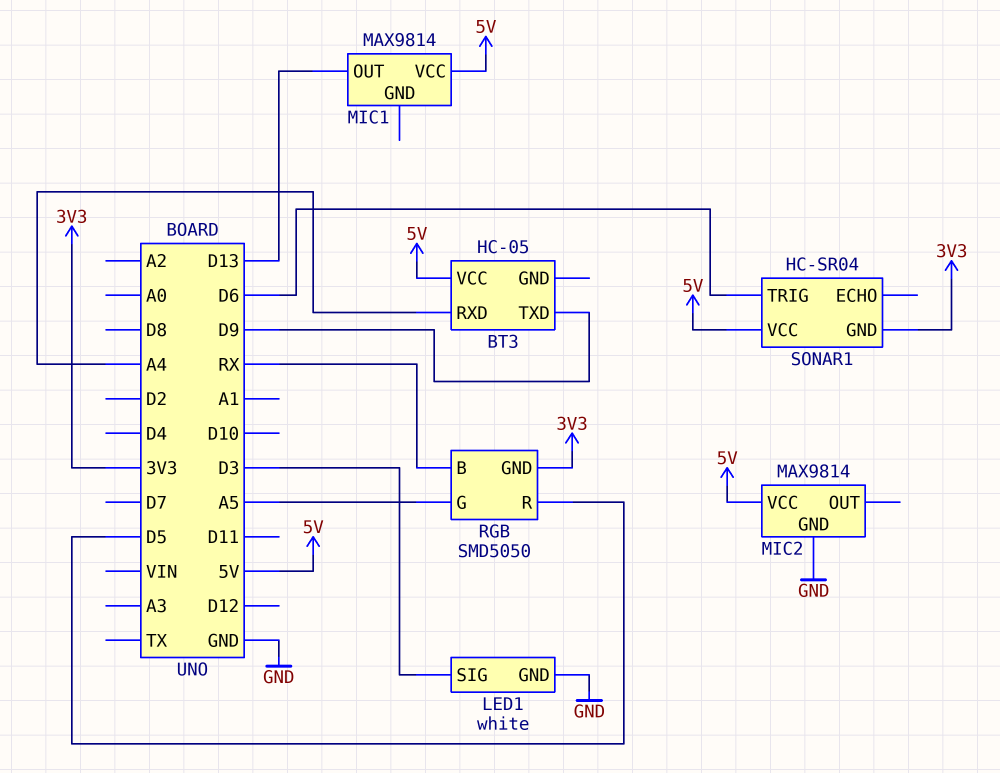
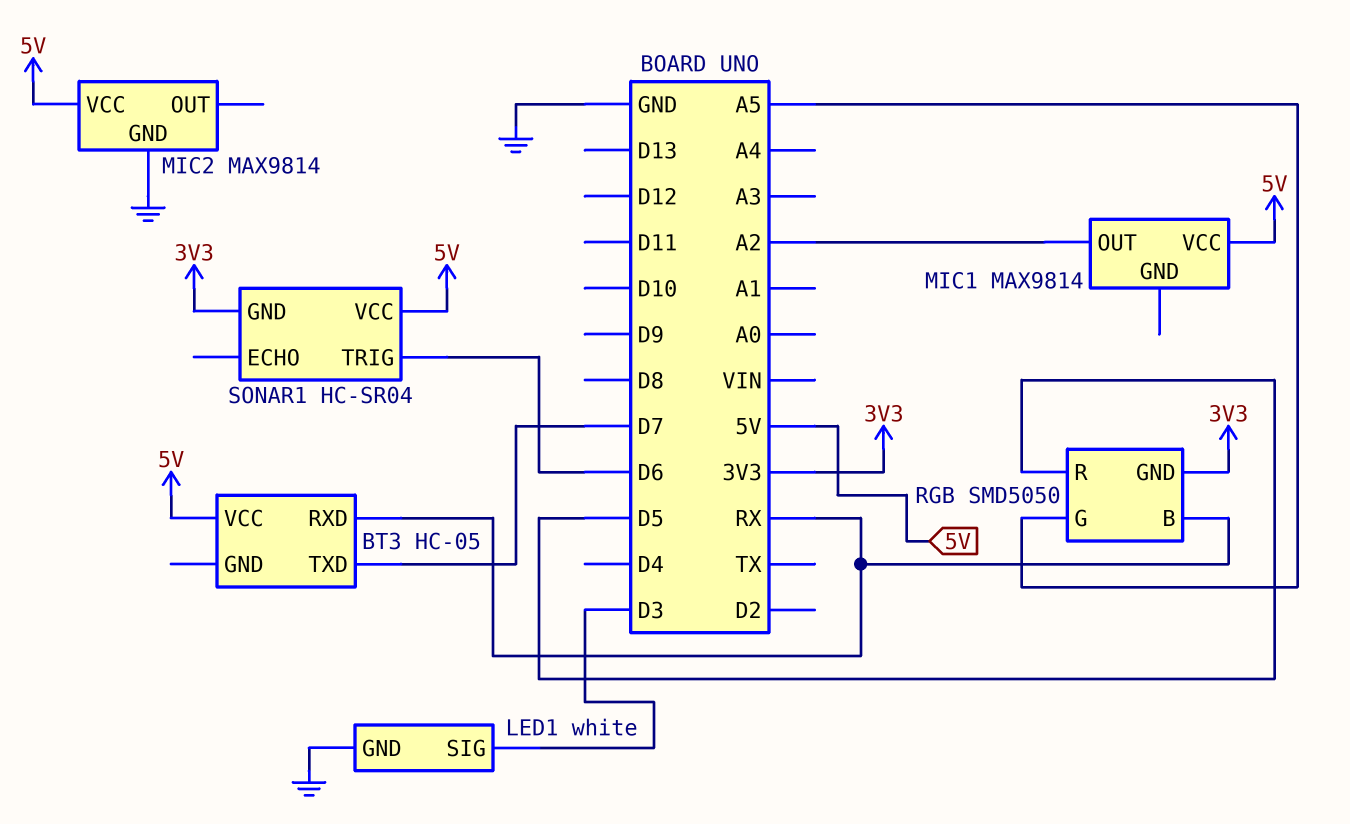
BT3 pin RXD: A4 -> RX
BT3 pin TXD: D9 -> D7
MIC1 pin OUT: D13 -> A2

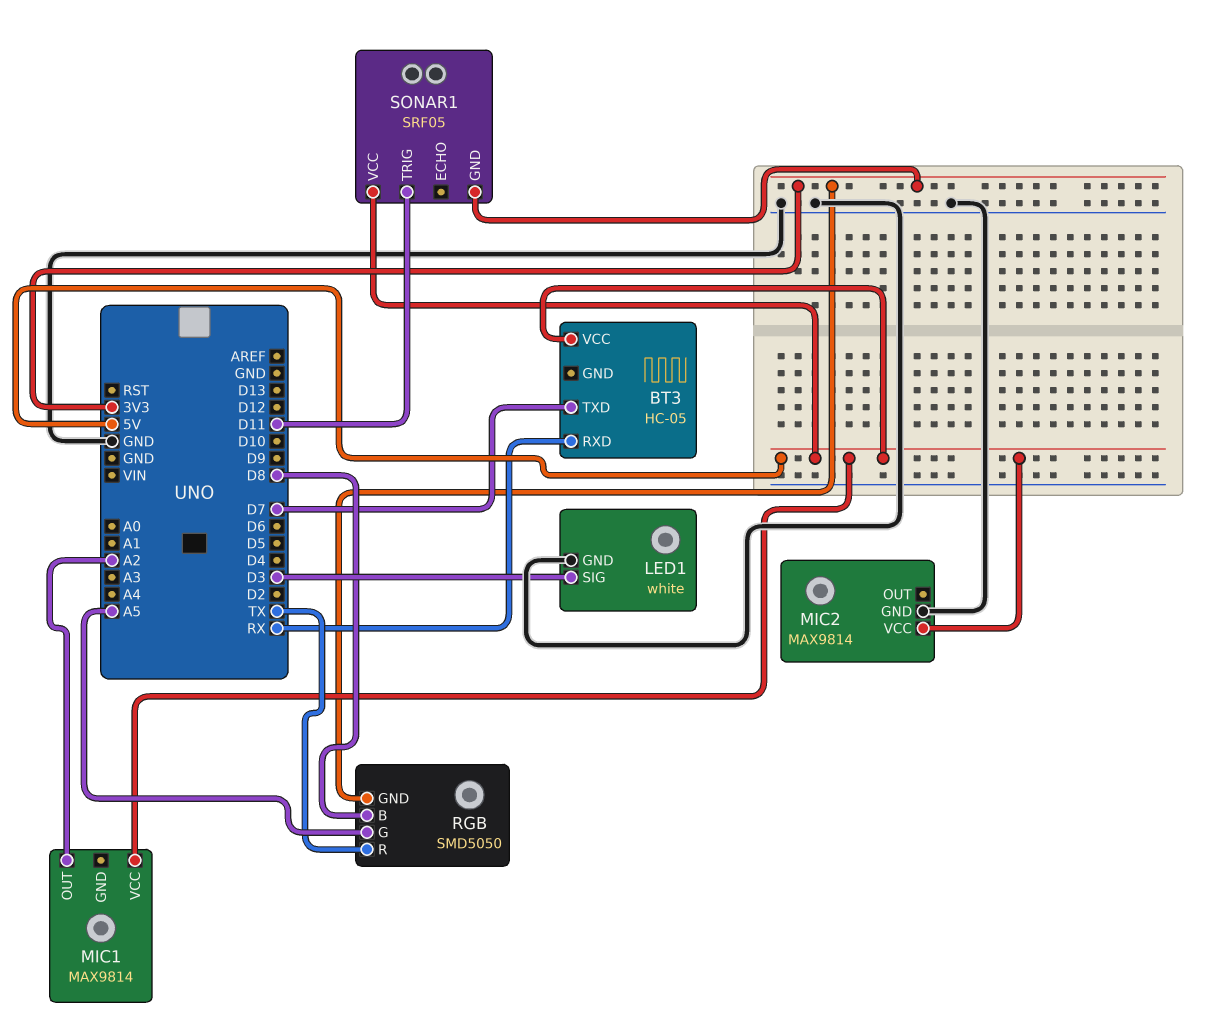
RGB pin B: RX -> D8
RGB pin R: D5 -> TX
SONAR1: HC-SR04 -> SRF05
SONAR1 pin TRIG: D6 -> D11

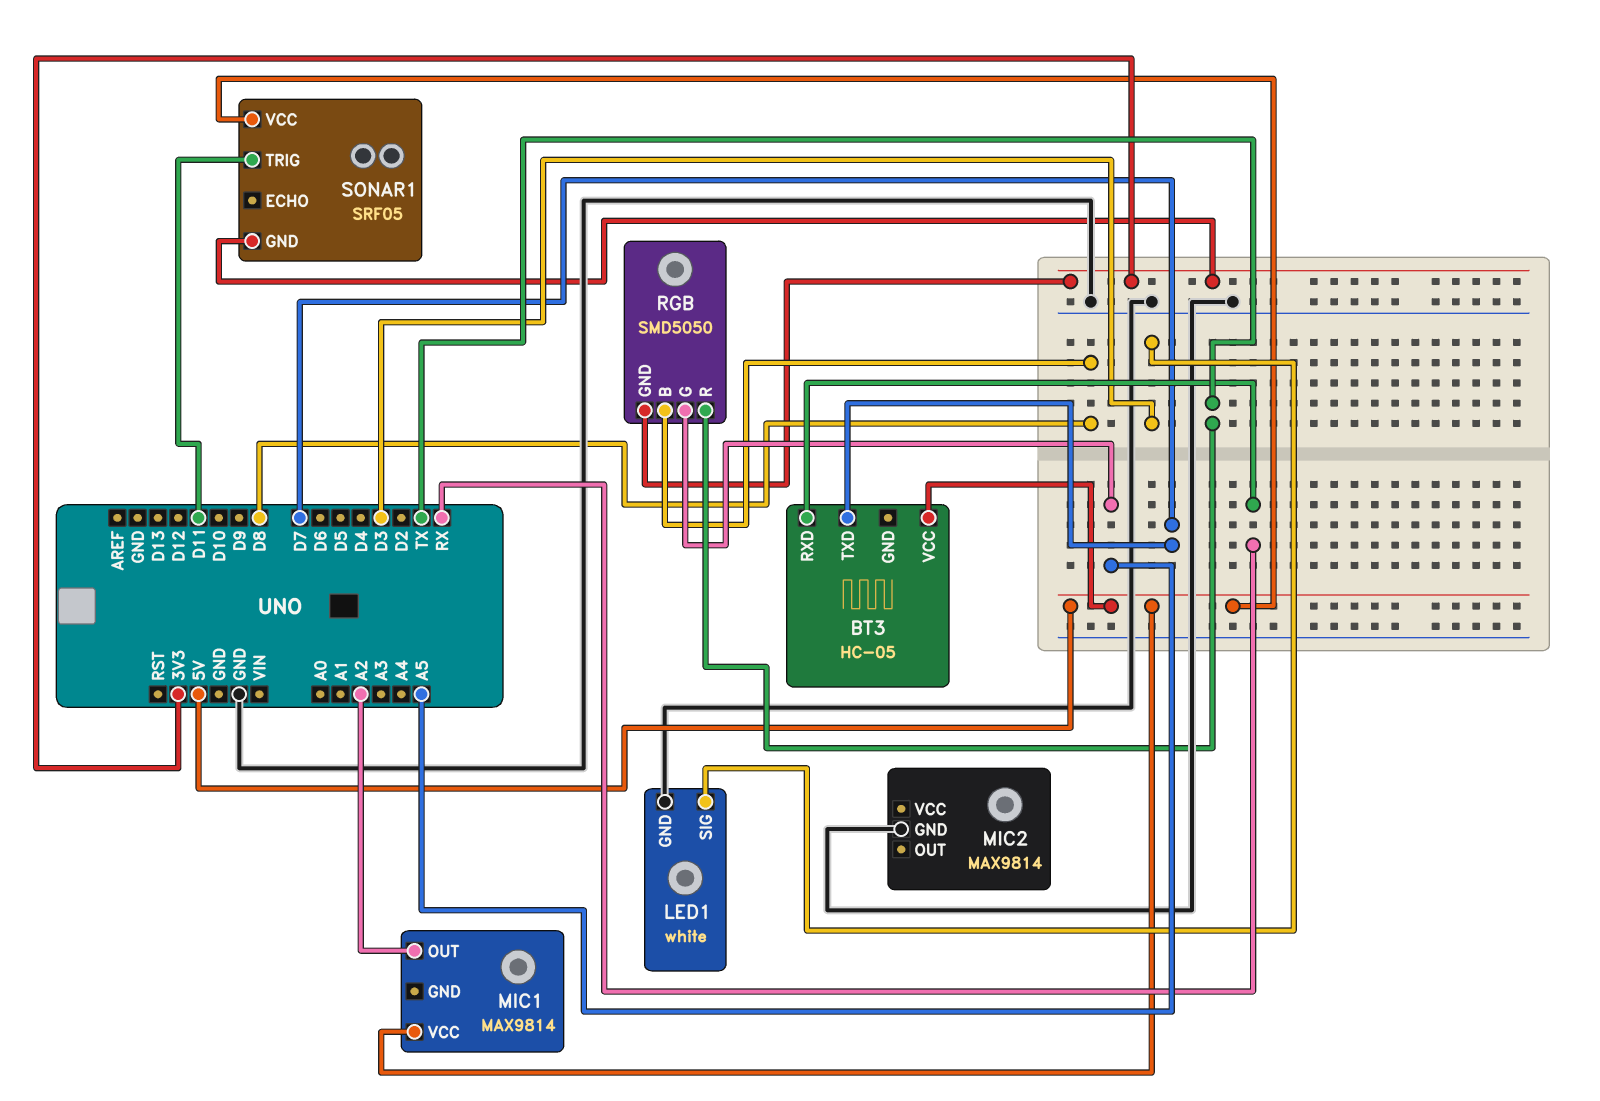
MIC2 pin VCC: 5V -> none

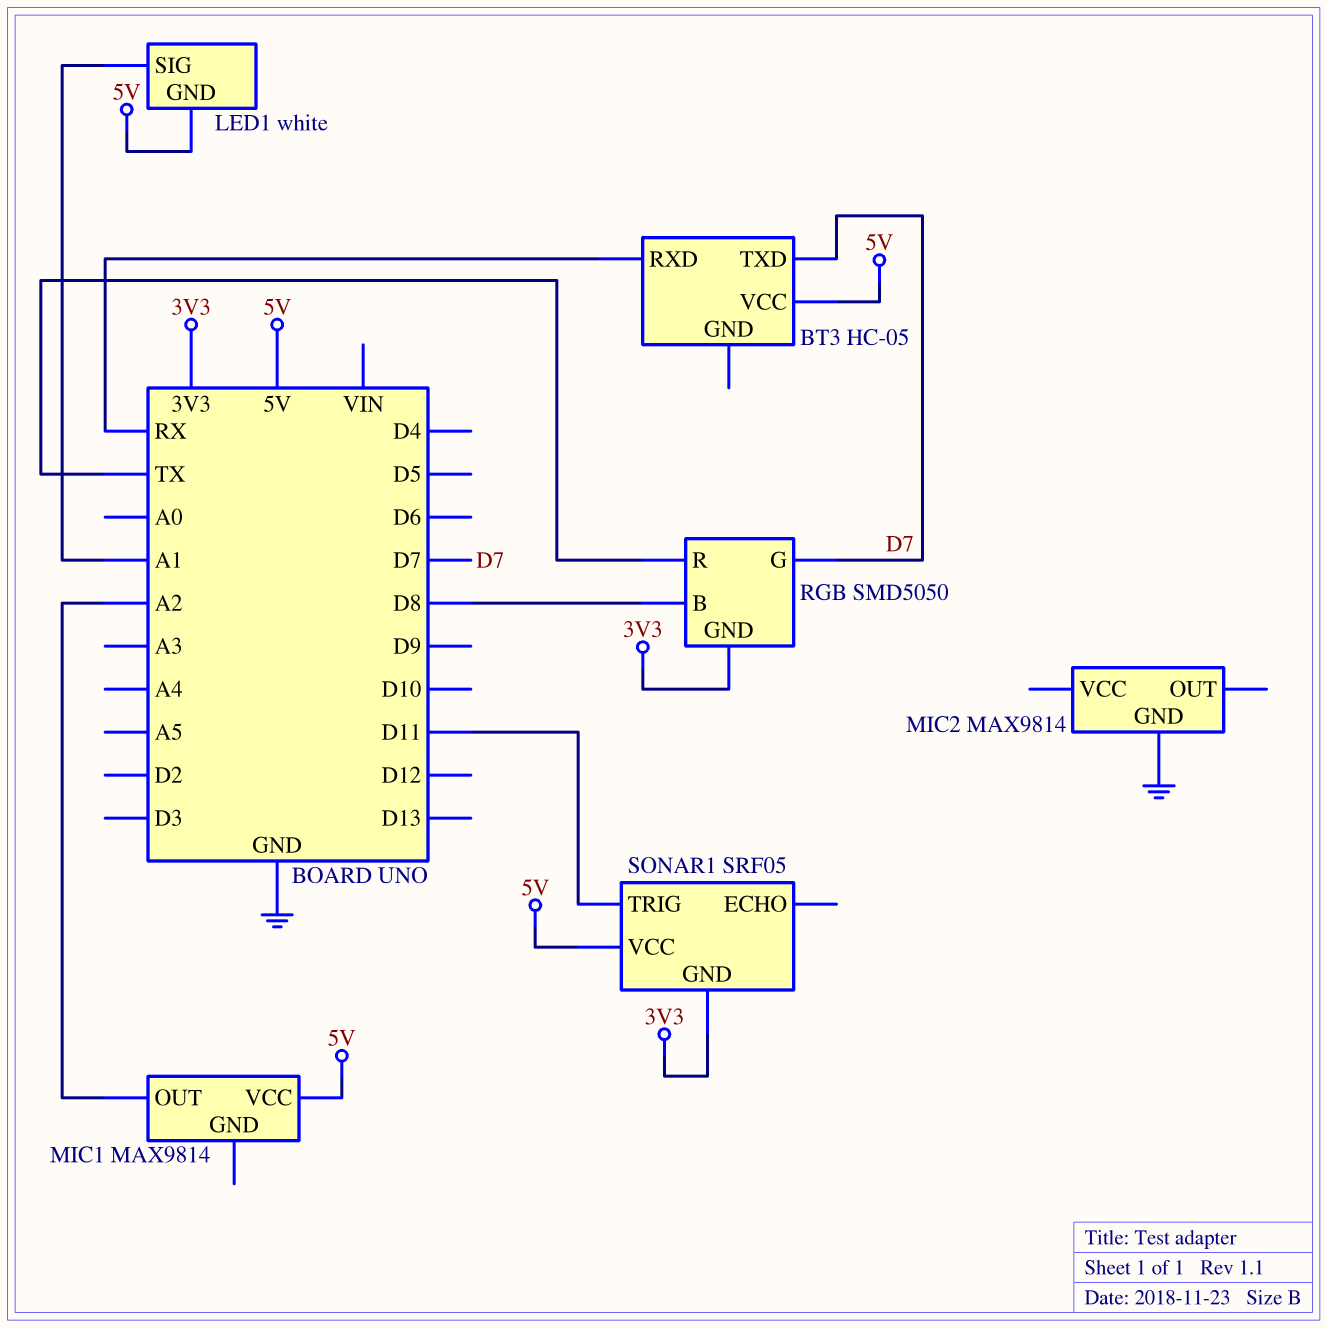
LED1 pin GND: GND -> 5V
LED1 pin SIG: D3 -> A1
RGB pin G: A5 -> D7

